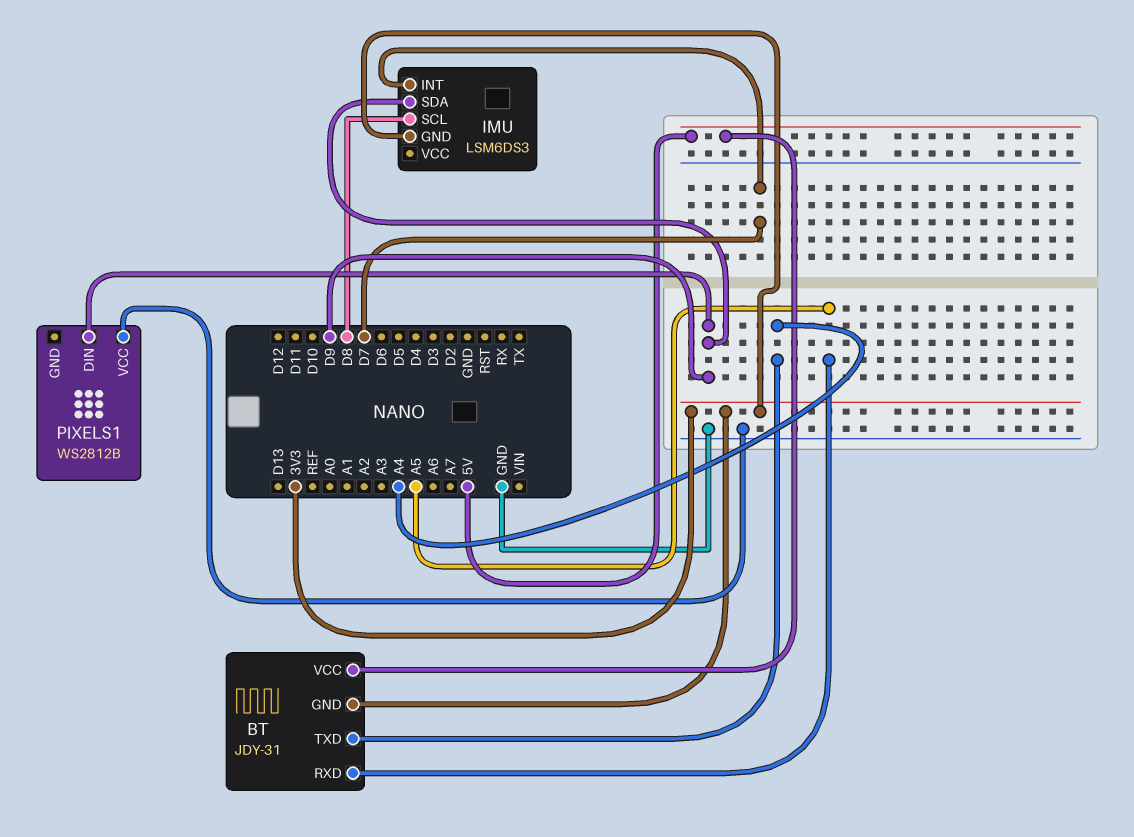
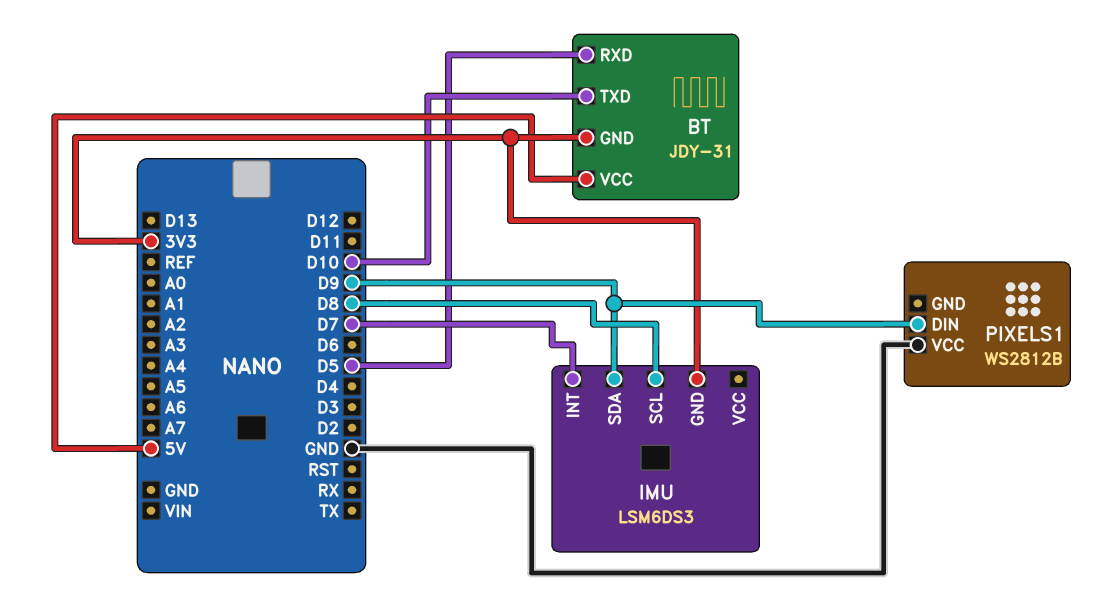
BT pin RXD: A5 -> D5
BT pin TXD: A4 -> D10

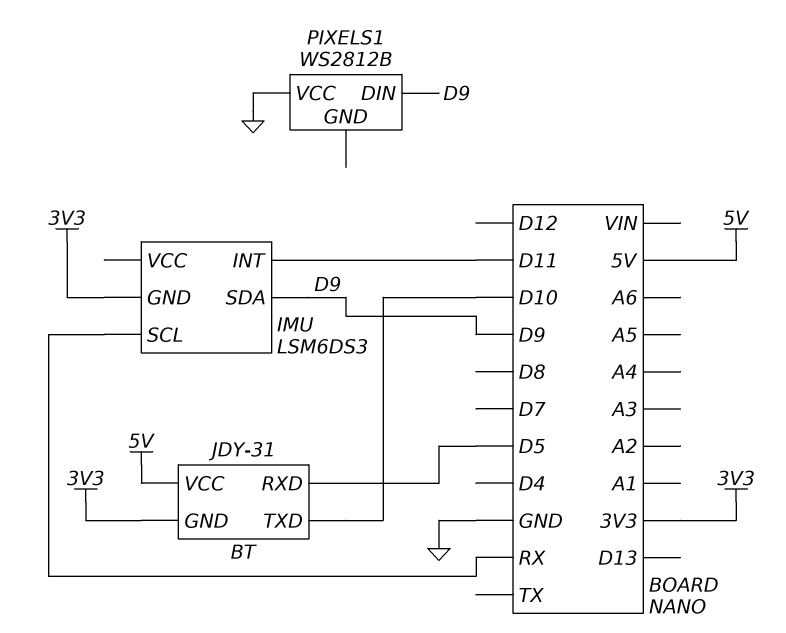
IMU pin INT: D7 -> D11
IMU pin SCL: D8 -> RX

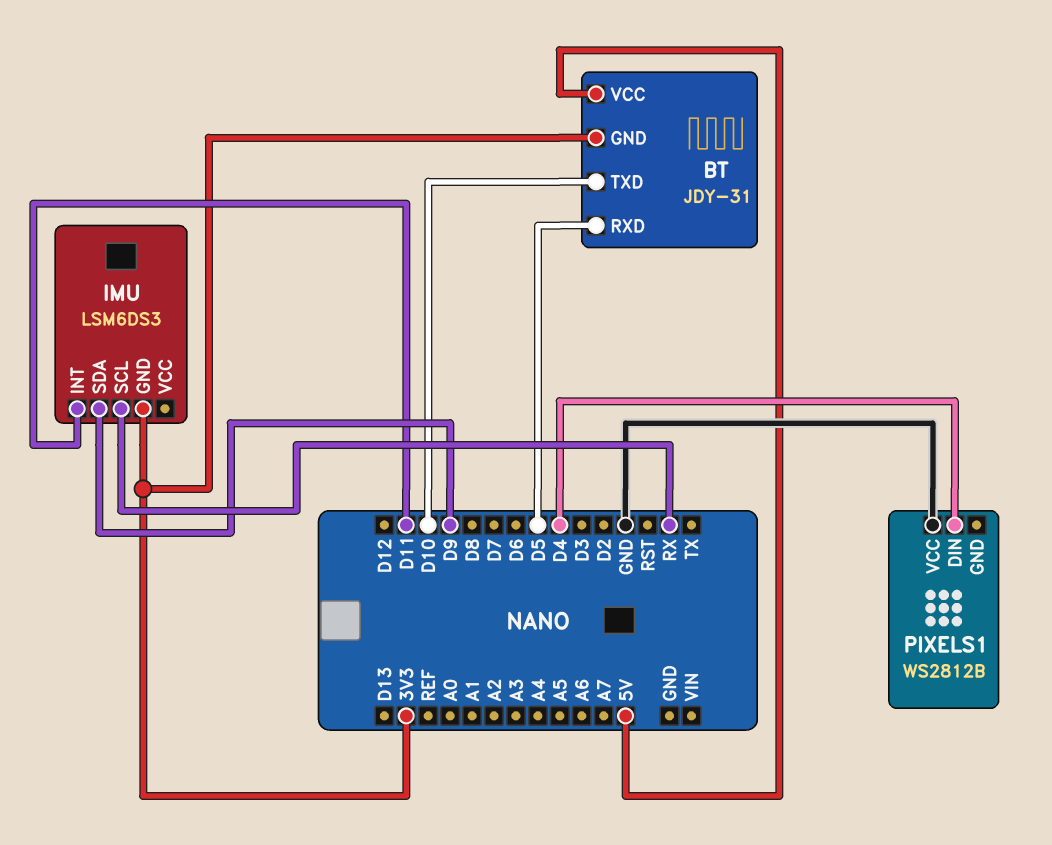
PIXELS1 pin DIN: D9 -> D4

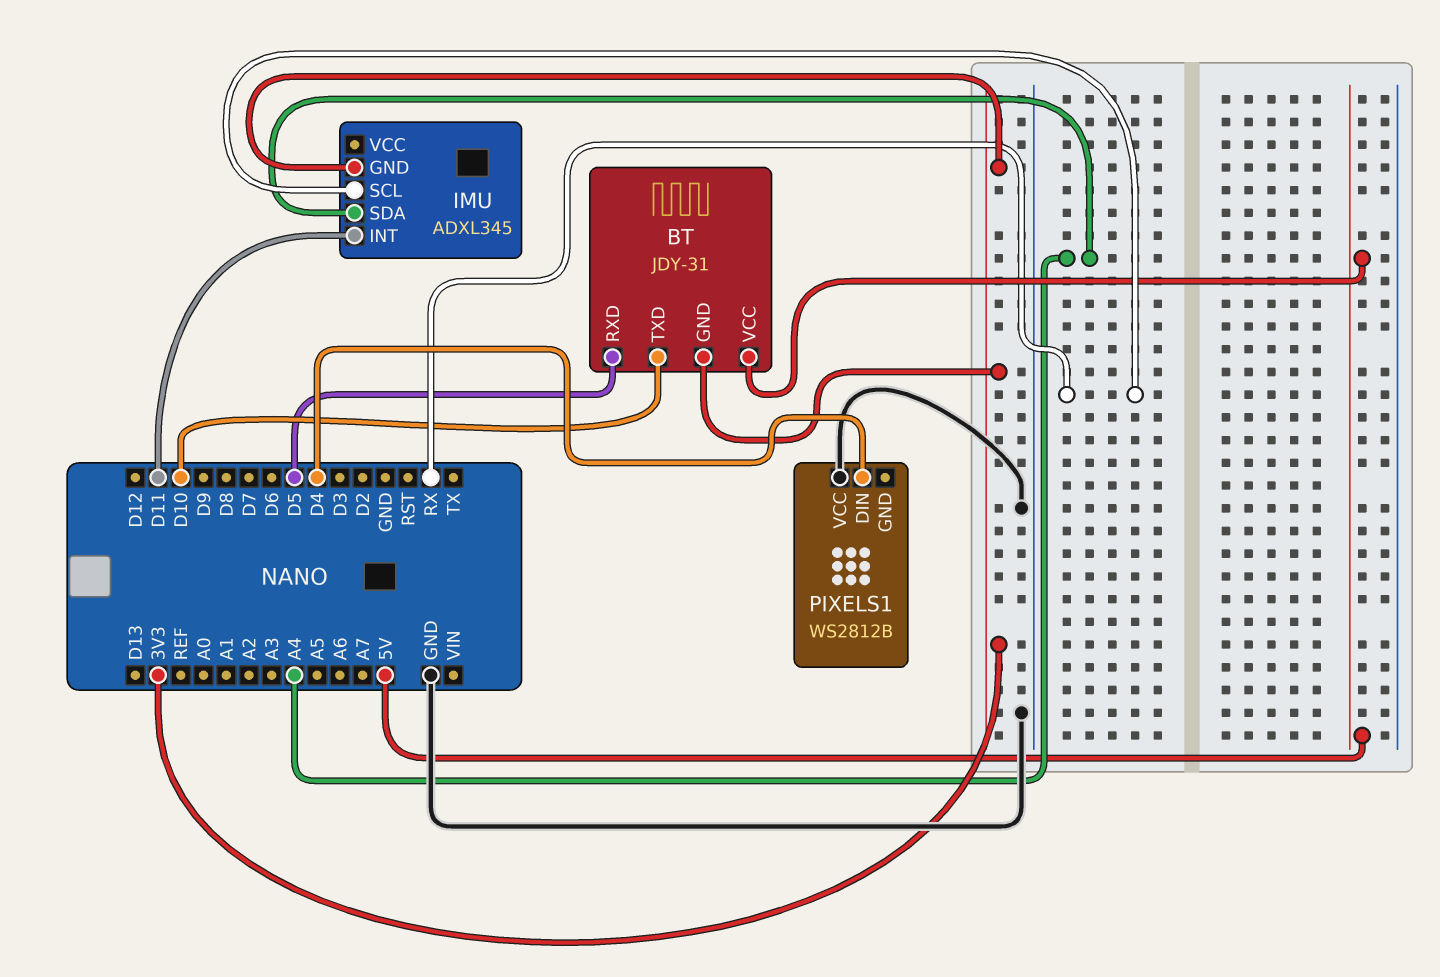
IMU: LSM6DS3 -> ADXL345
IMU pin SDA: D9 -> A4

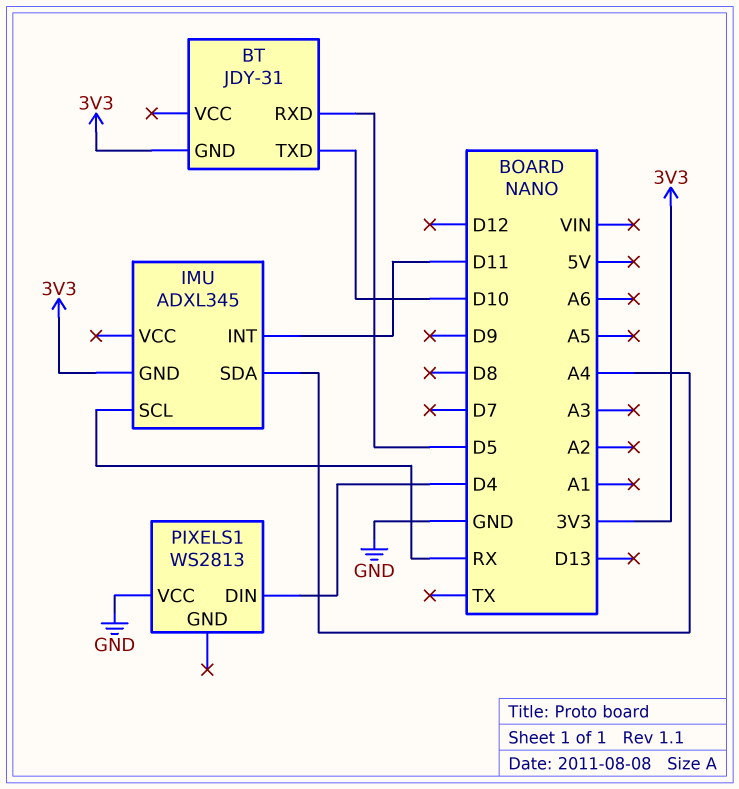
BT pin VCC: 5V -> none
PIXELS1: WS2812B -> WS2813

